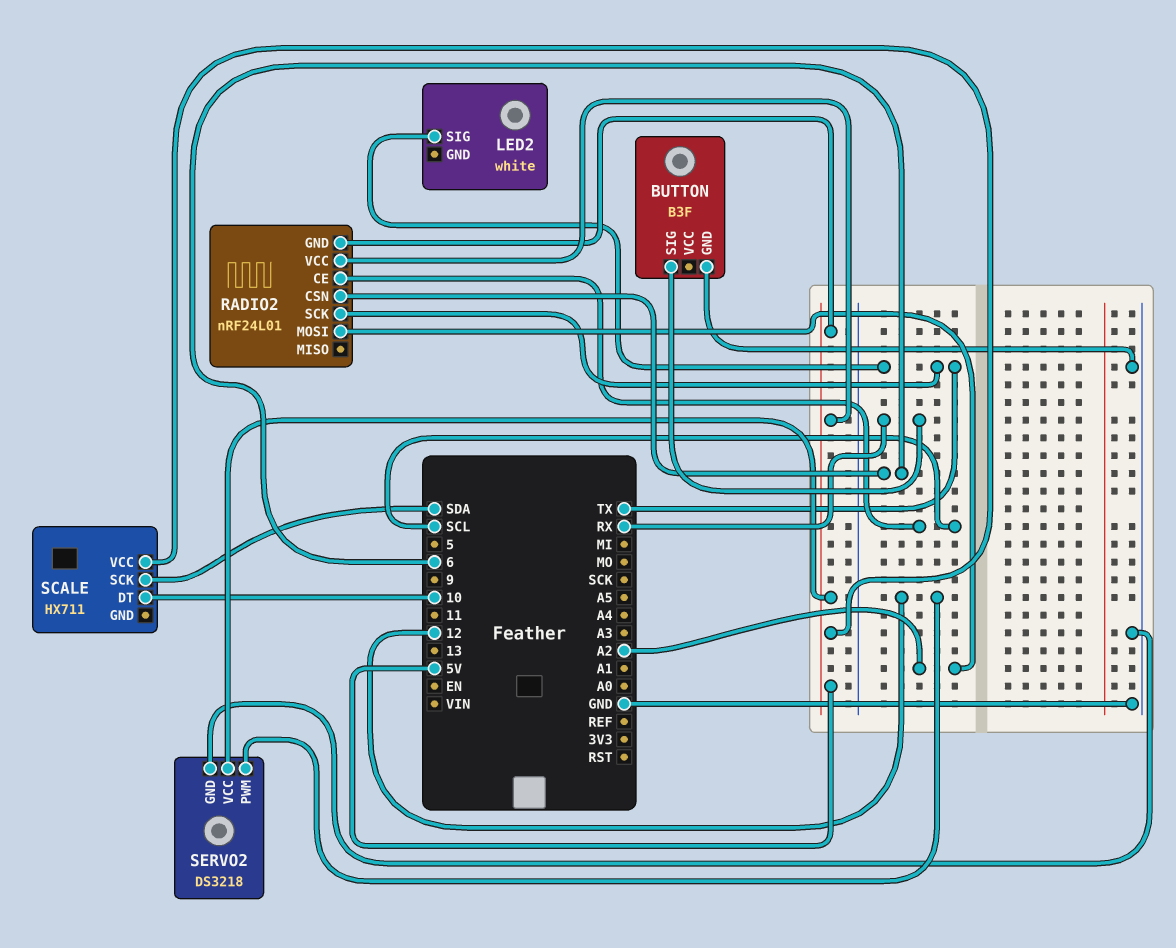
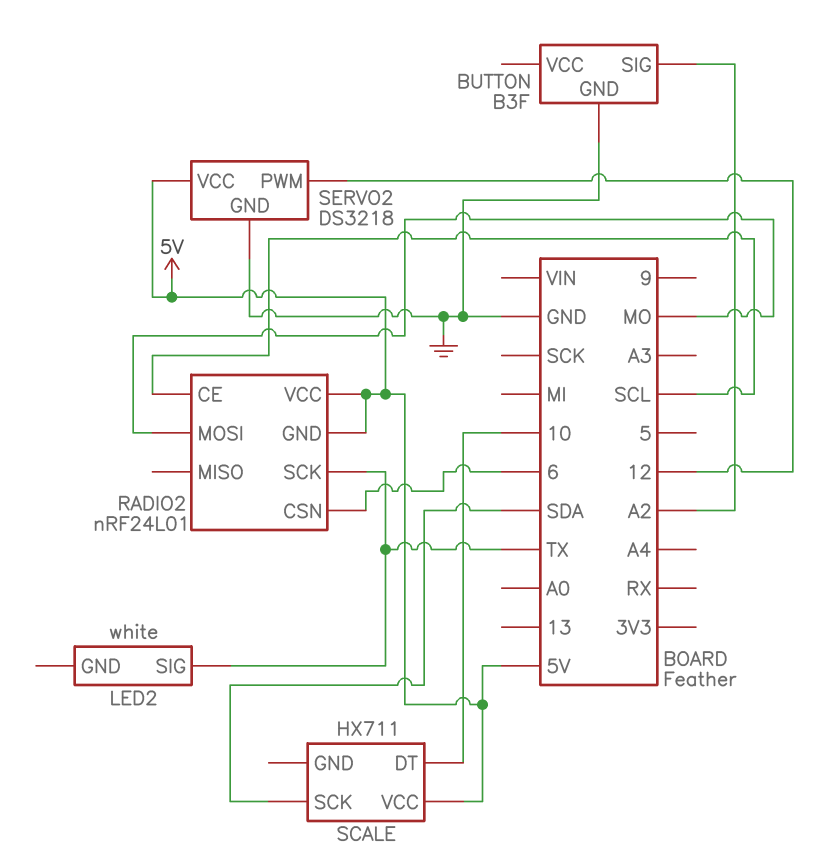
BUTTON pin SIG: RX -> A2
RADIO2 pin MOSI: A2 -> MO

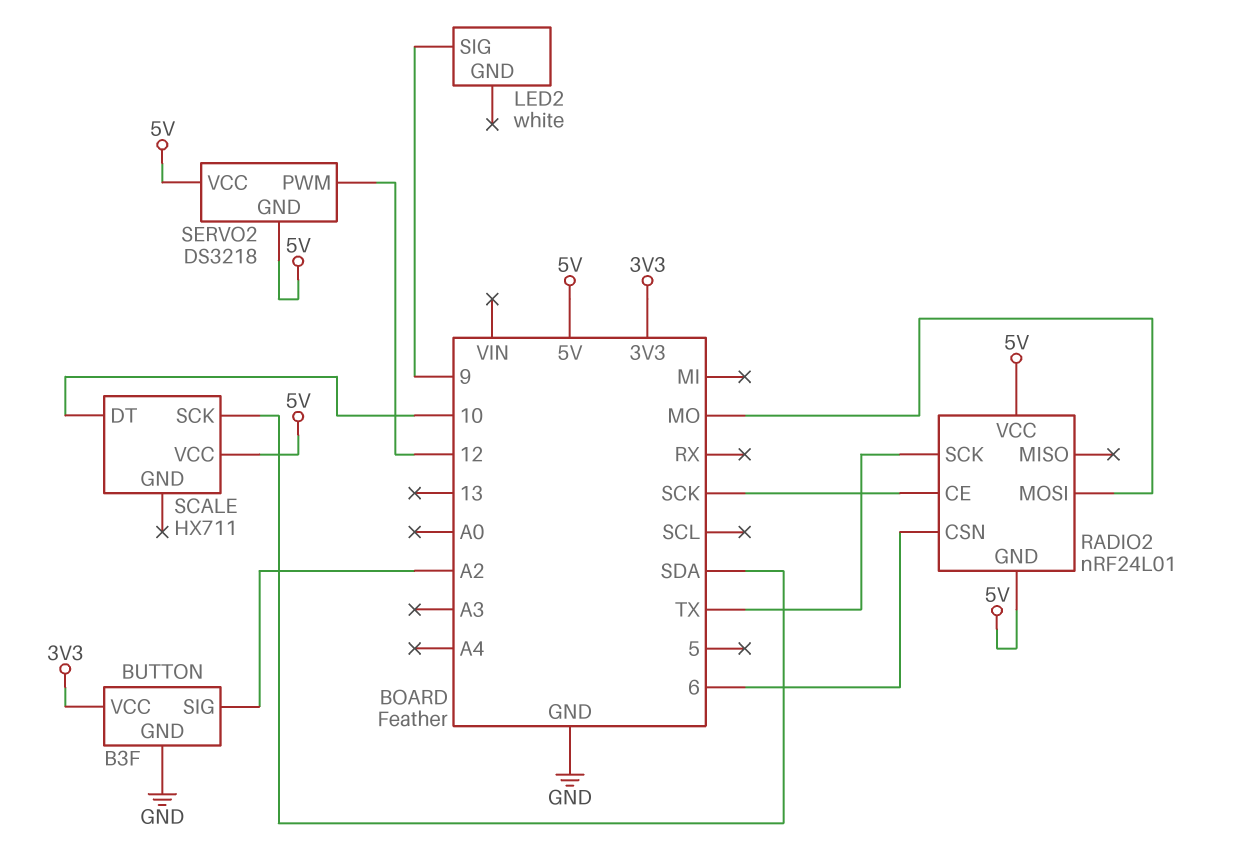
BUTTON pin VCC: none -> 3V3
LED2 pin SIG: TX -> 9
RADIO2 pin CE: SCL -> SCK
SERVO2 pin GND: GND -> 5V

